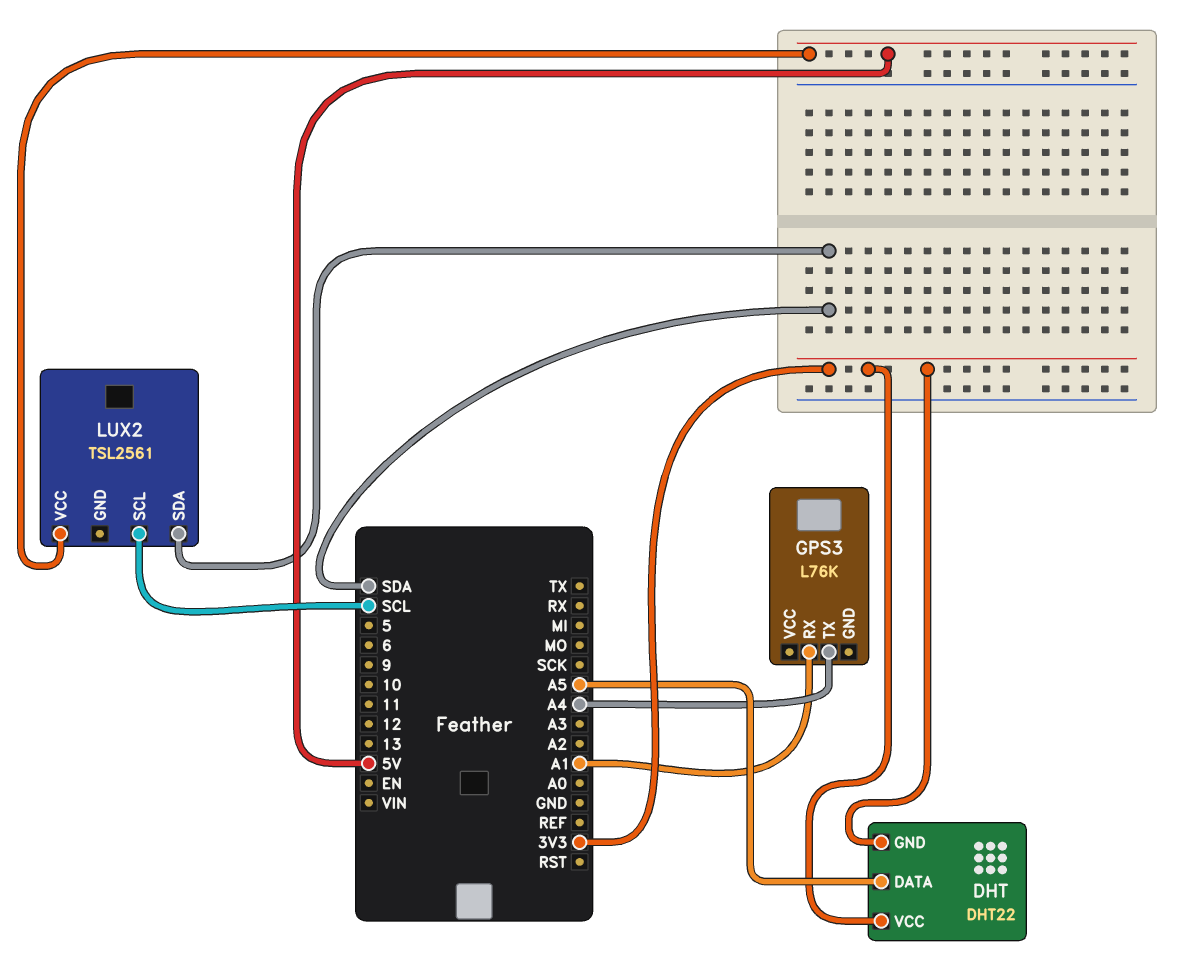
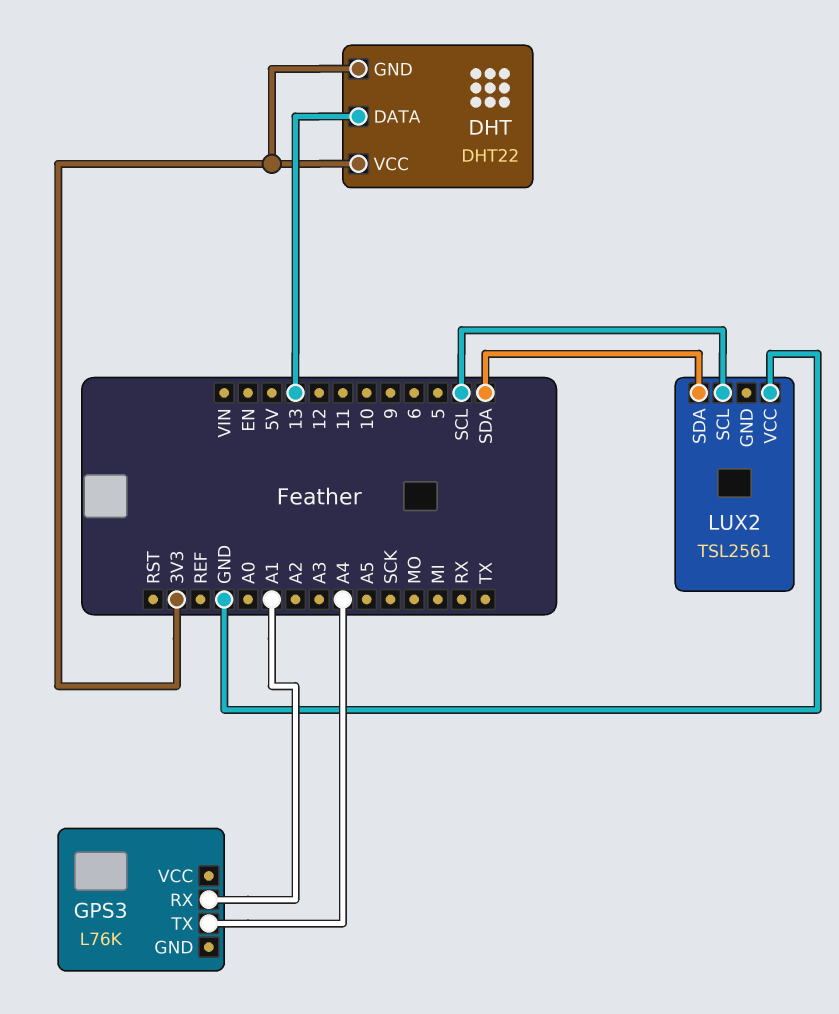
DHT pin DATA: A5 -> 13
LUX2 pin VCC: 5V -> GND

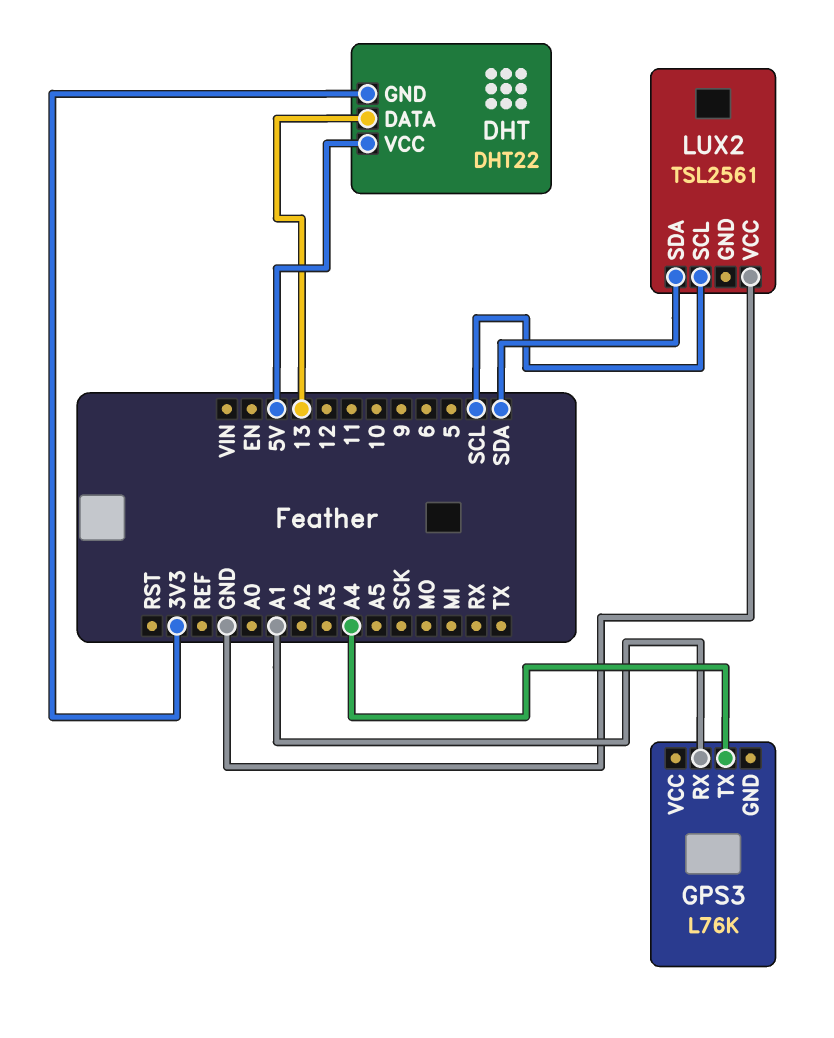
DHT pin VCC: 3V3 -> 5V

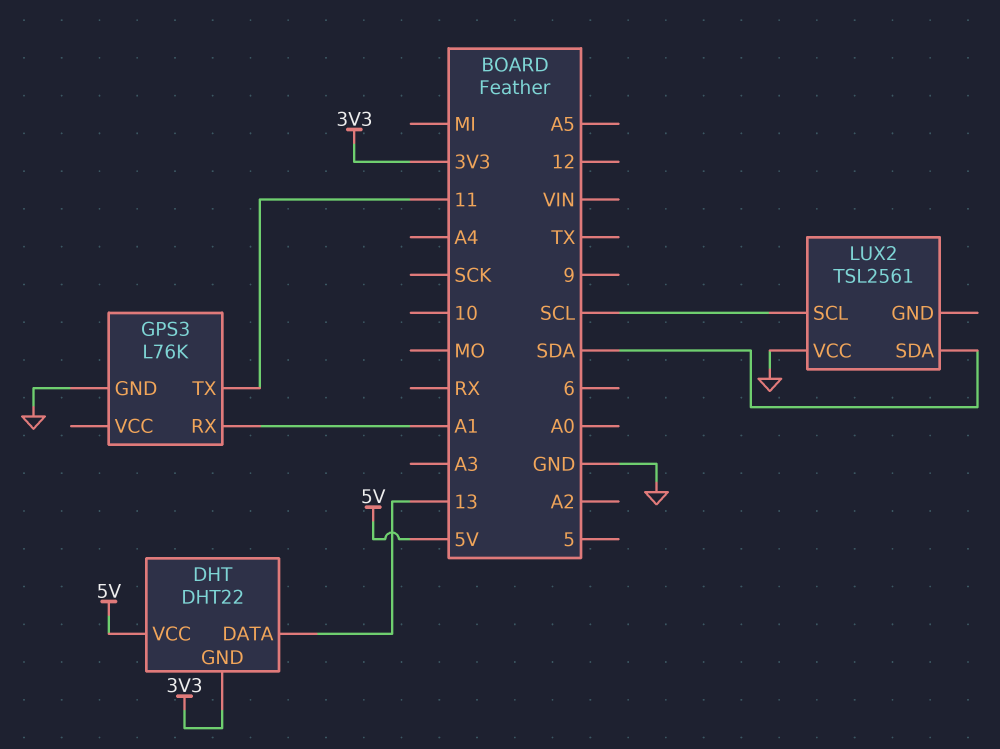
GPS3 pin GND: none -> GND
GPS3 pin TX: A4 -> 11

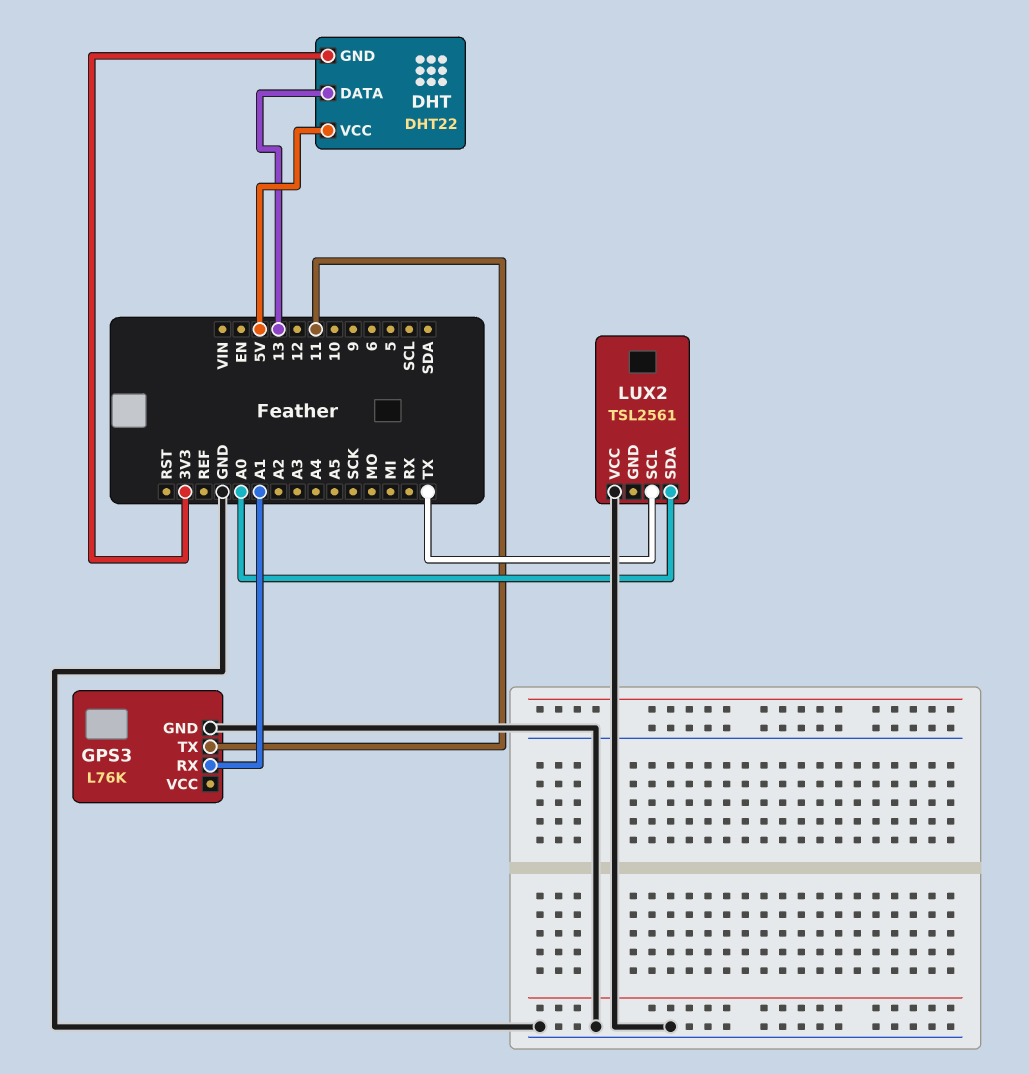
LUX2 pin SCL: SCL -> TX
LUX2 pin SDA: SDA -> A0

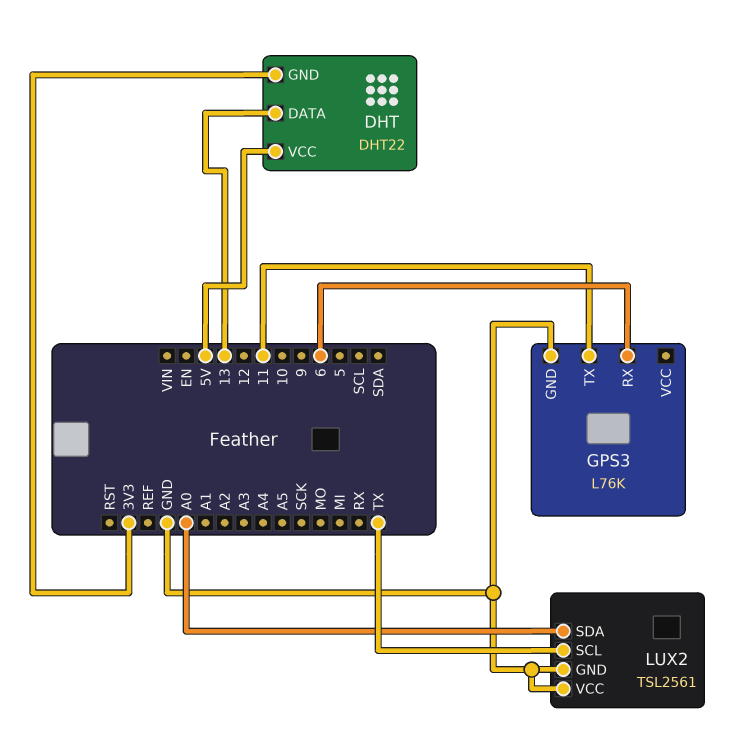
GPS3 pin RX: A1 -> 6
LUX2 pin GND: none -> GND

